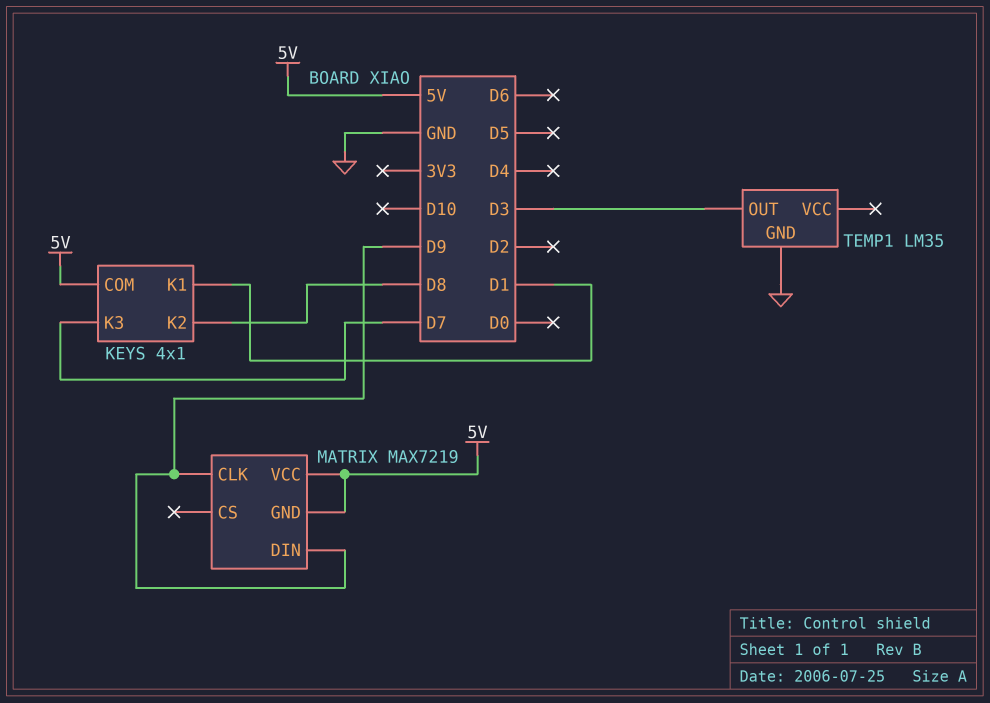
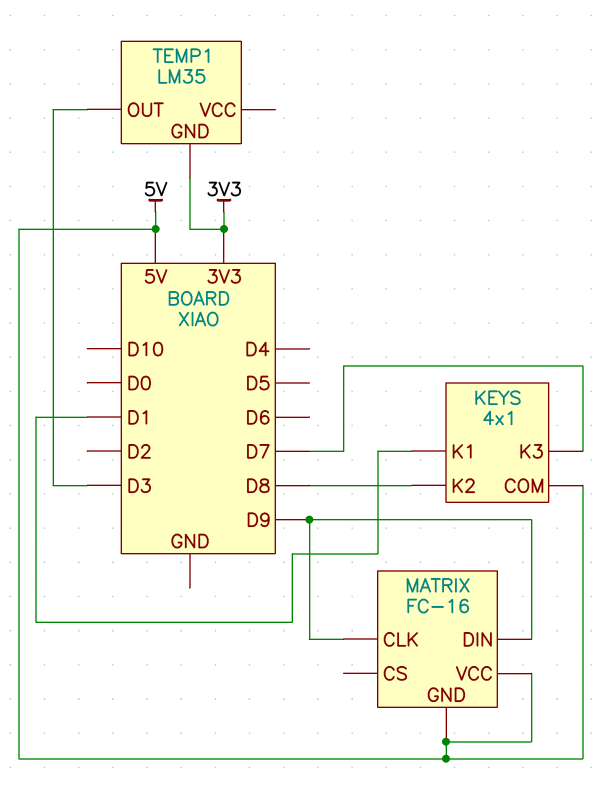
MATRIX: MAX7219 -> FC-16
TEMP1 pin GND: GND -> 3V3

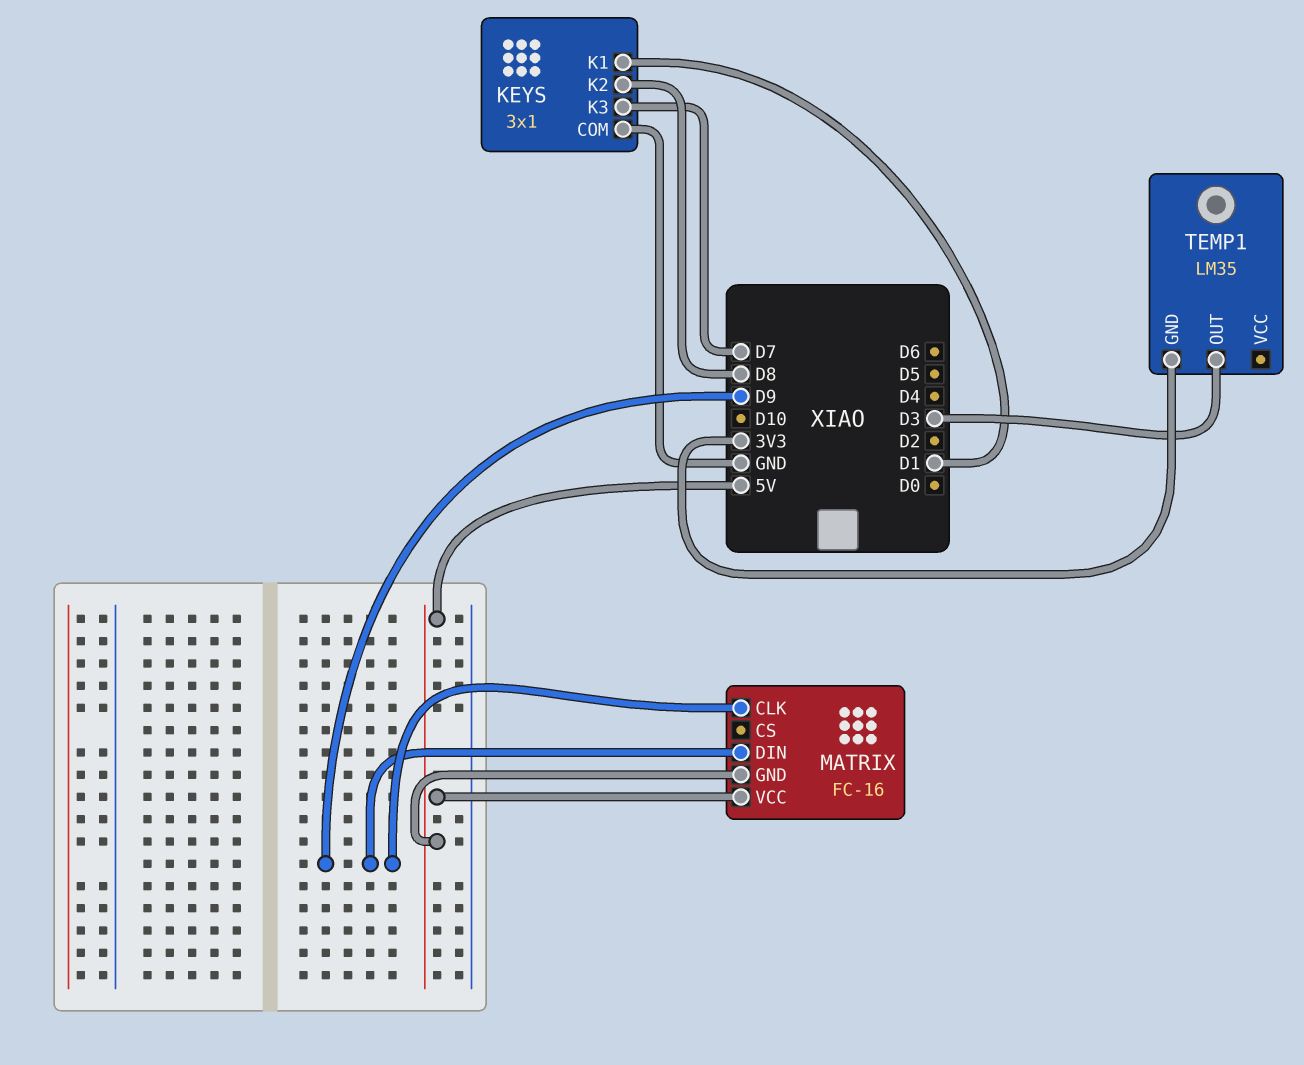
KEYS: 4x1 -> 3x1
KEYS pin COM: 5V -> GND

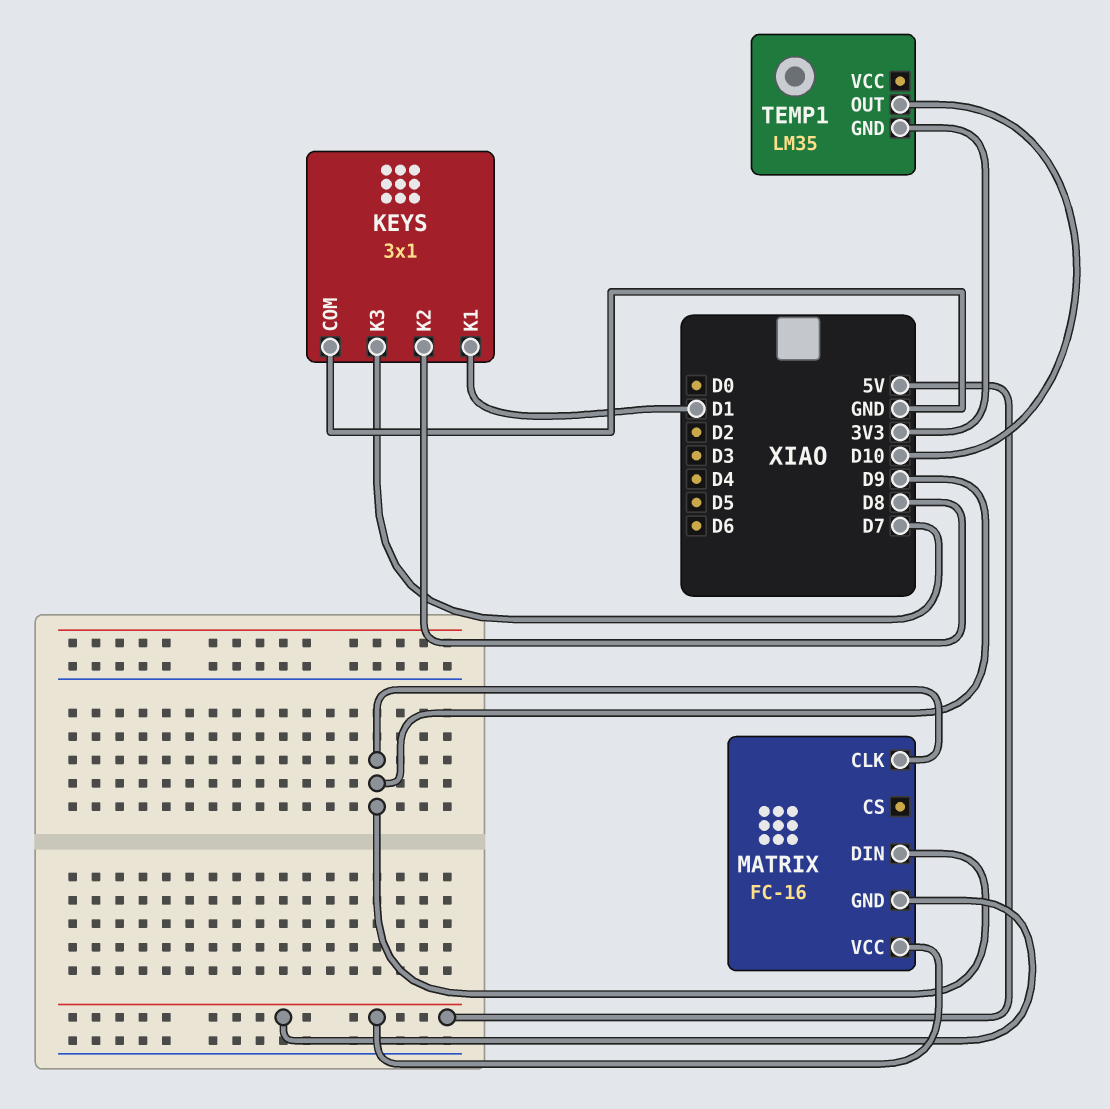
TEMP1 pin OUT: D3 -> D10

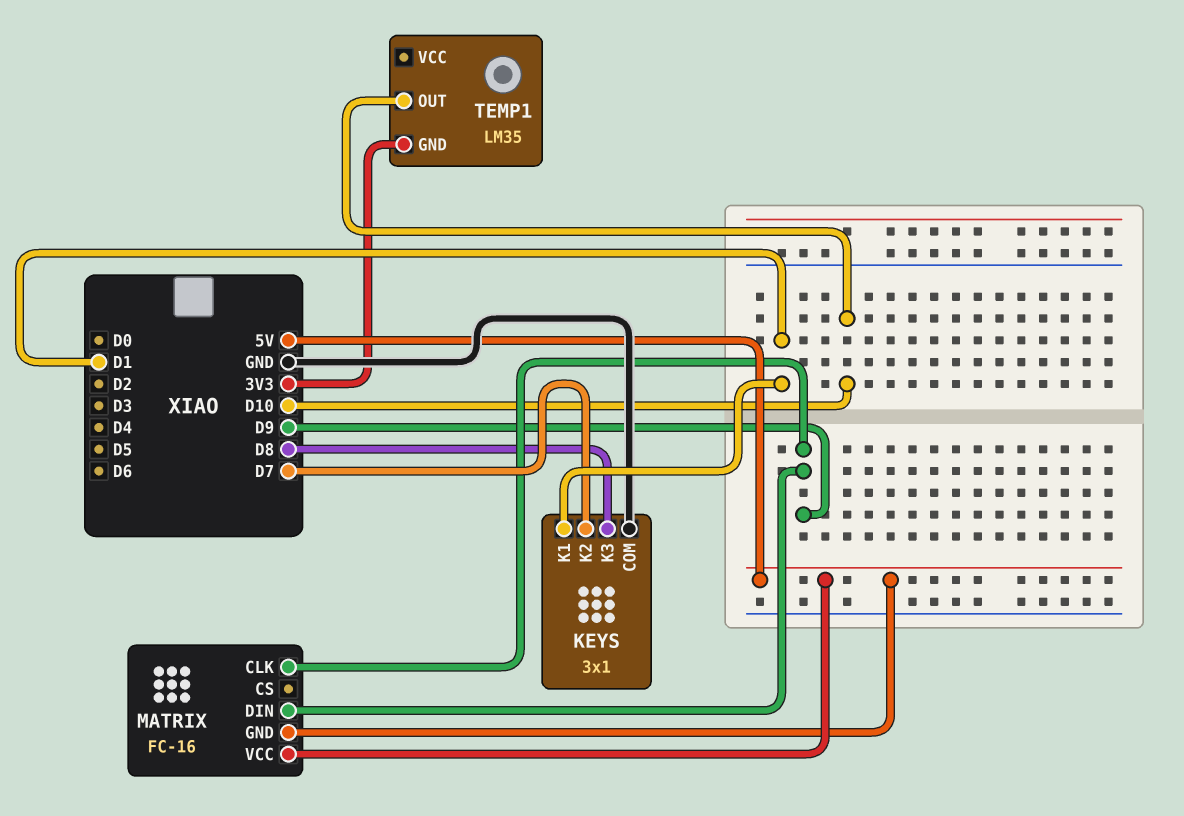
KEYS pin K2: D8 -> D7
KEYS pin K3: D7 -> D8

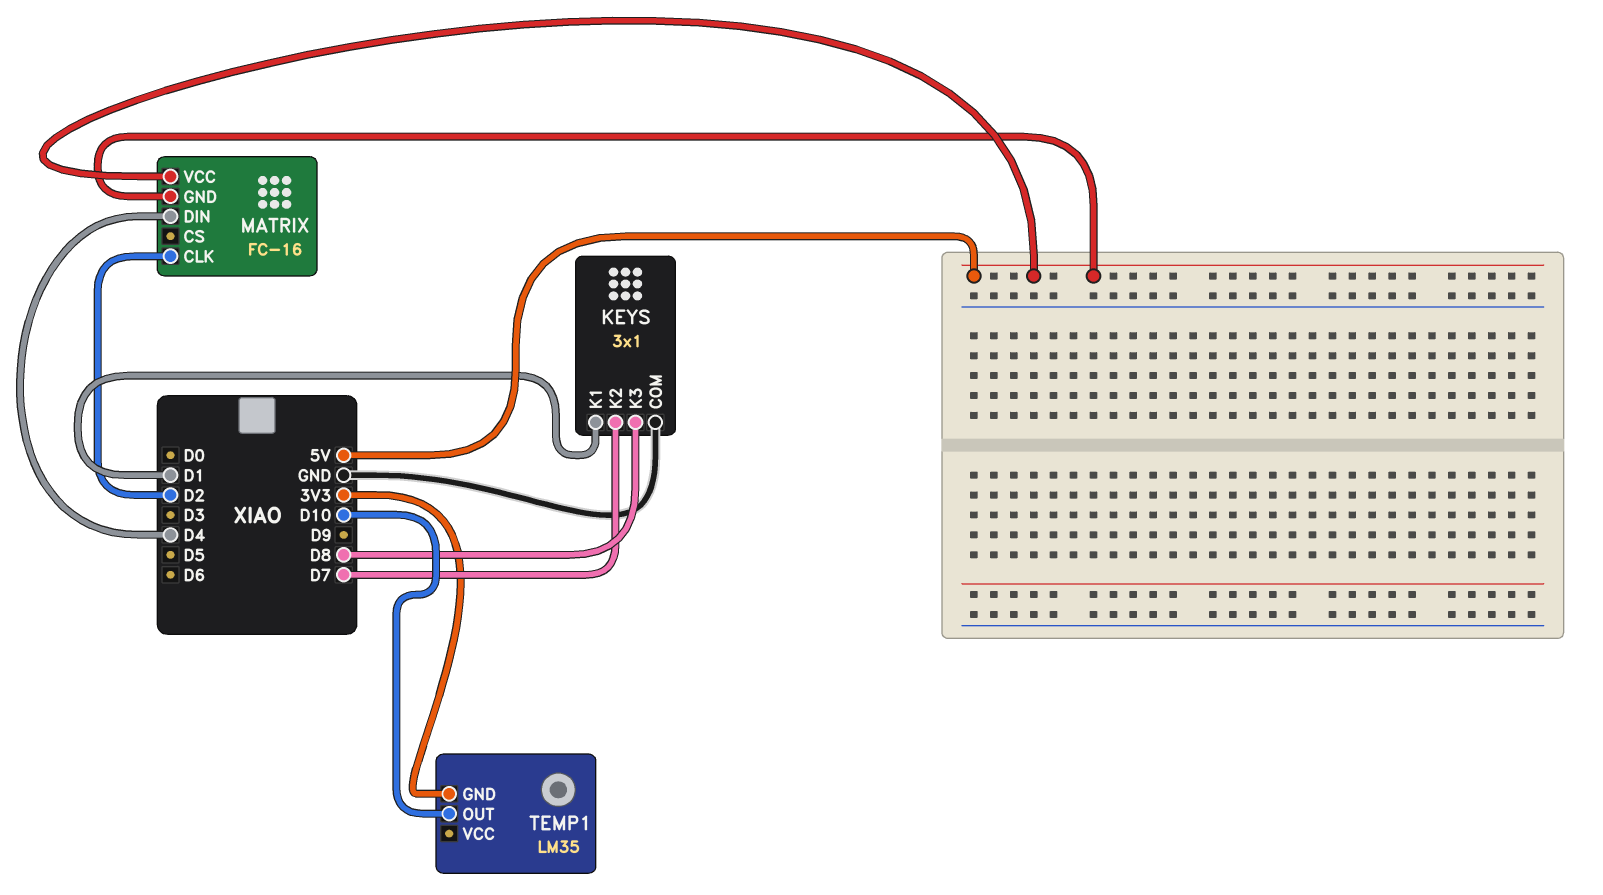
MATRIX pin CLK: D9 -> D2
MATRIX pin DIN: D9 -> D4

